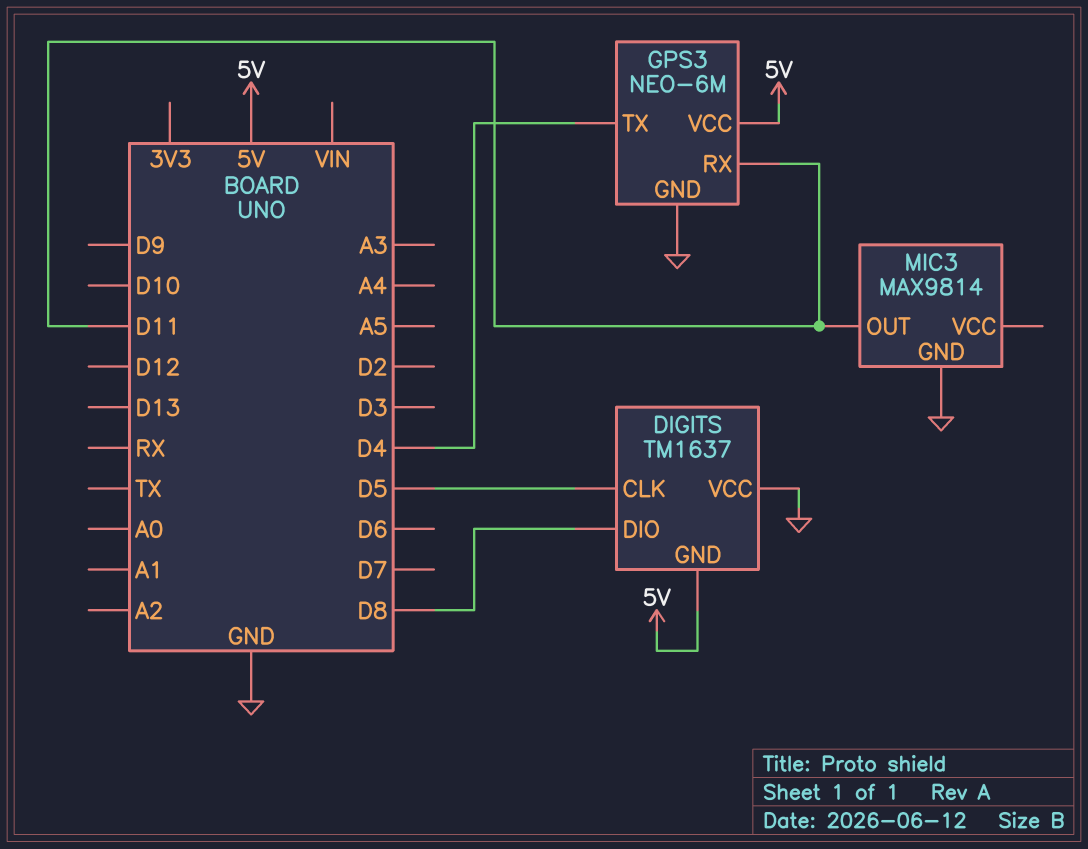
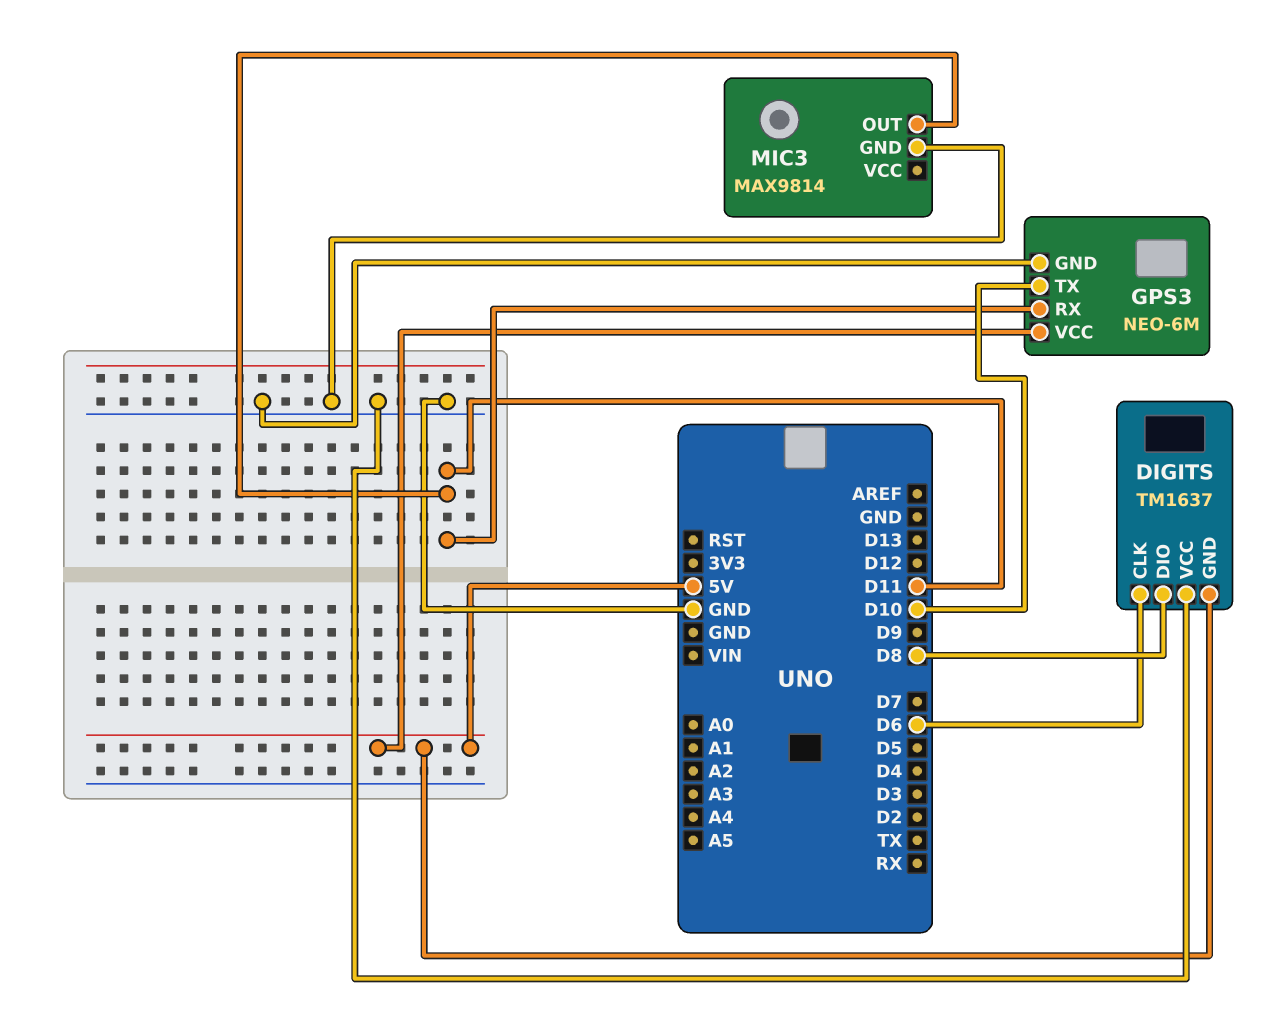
DIGITS pin CLK: D5 -> D6
GPS3 pin TX: D4 -> D10

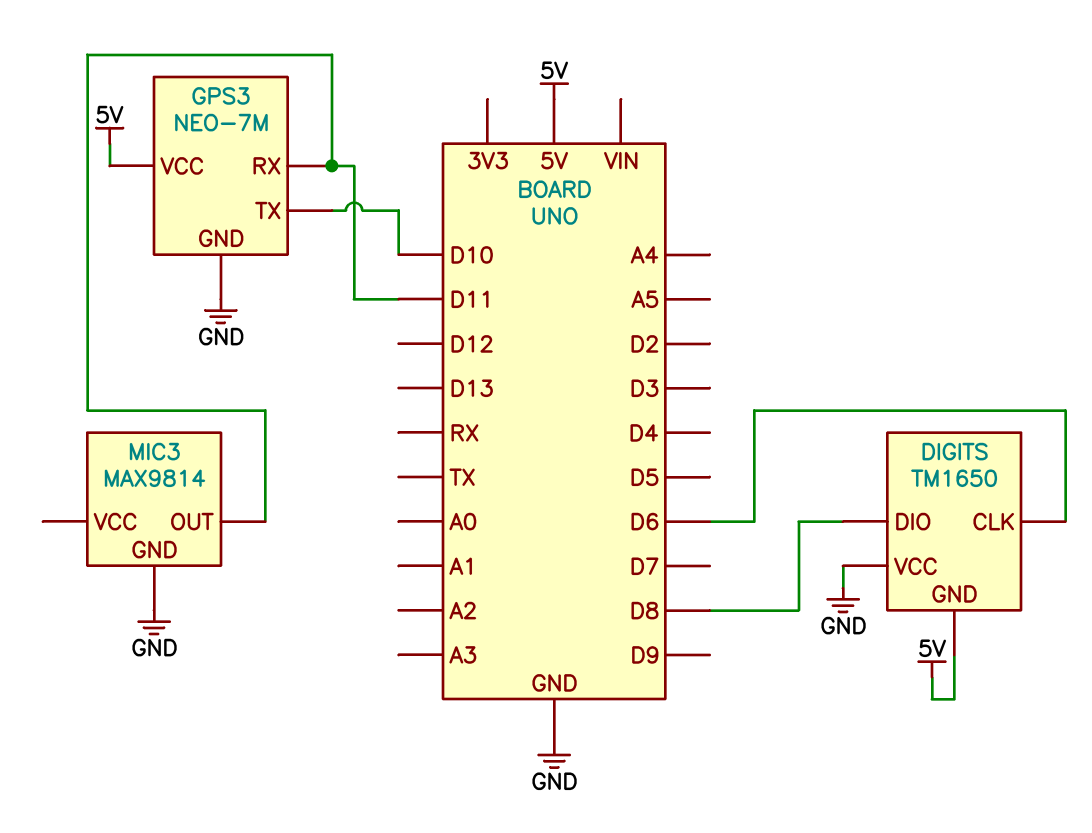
DIGITS: TM1637 -> TM1650
GPS3: NEO-6M -> NEO-7M

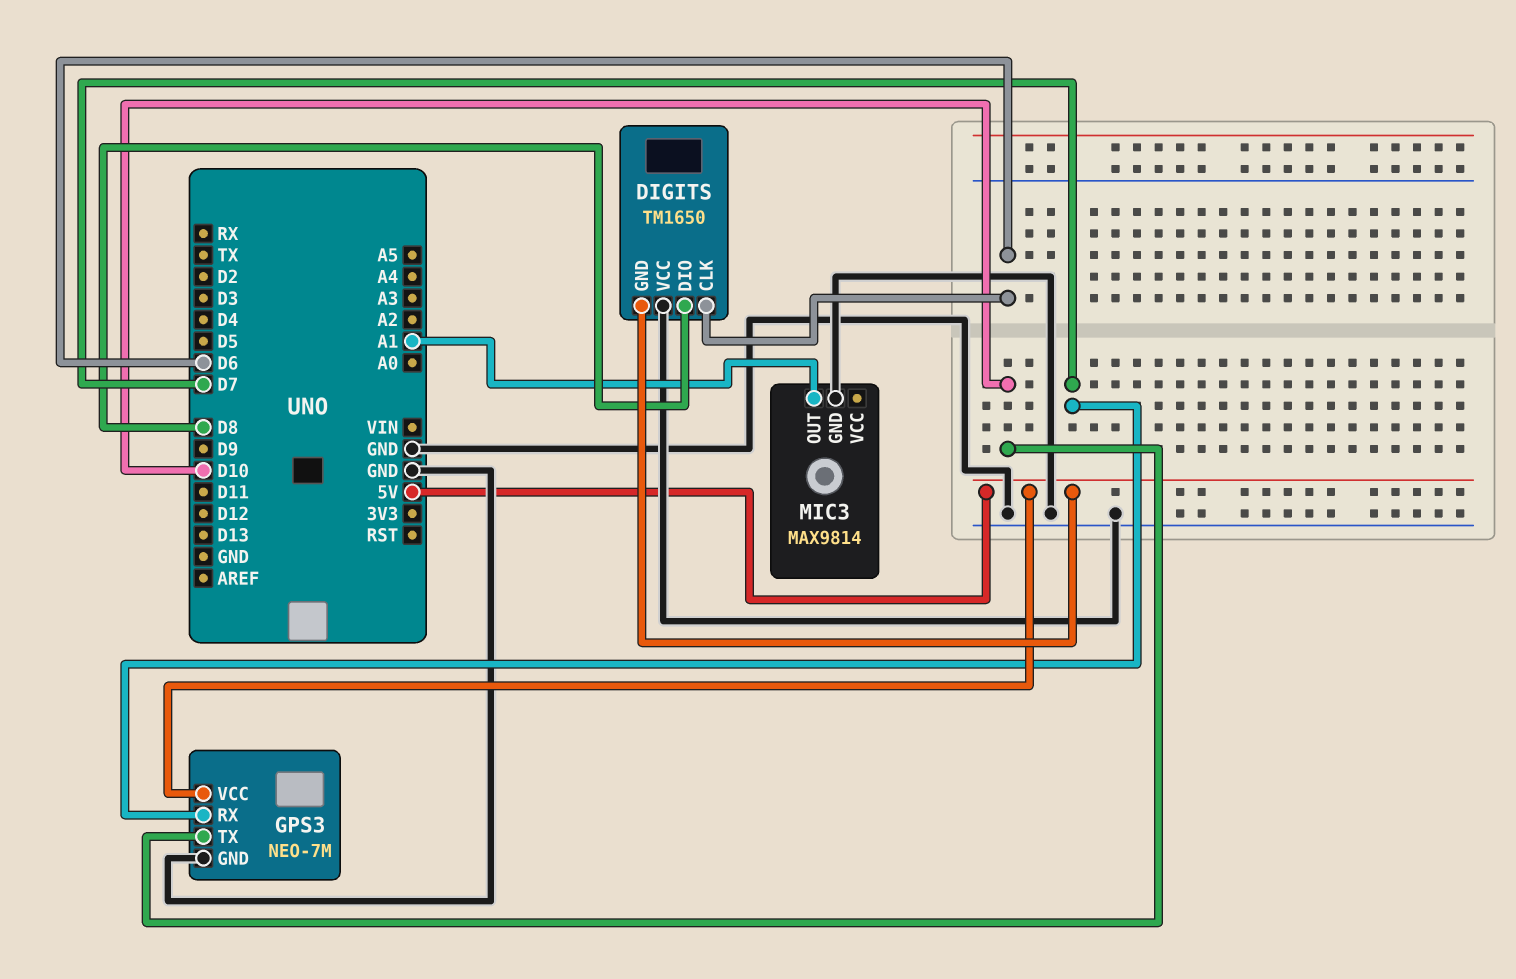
GPS3 pin RX: D11 -> D7
MIC3 pin OUT: D11 -> A1

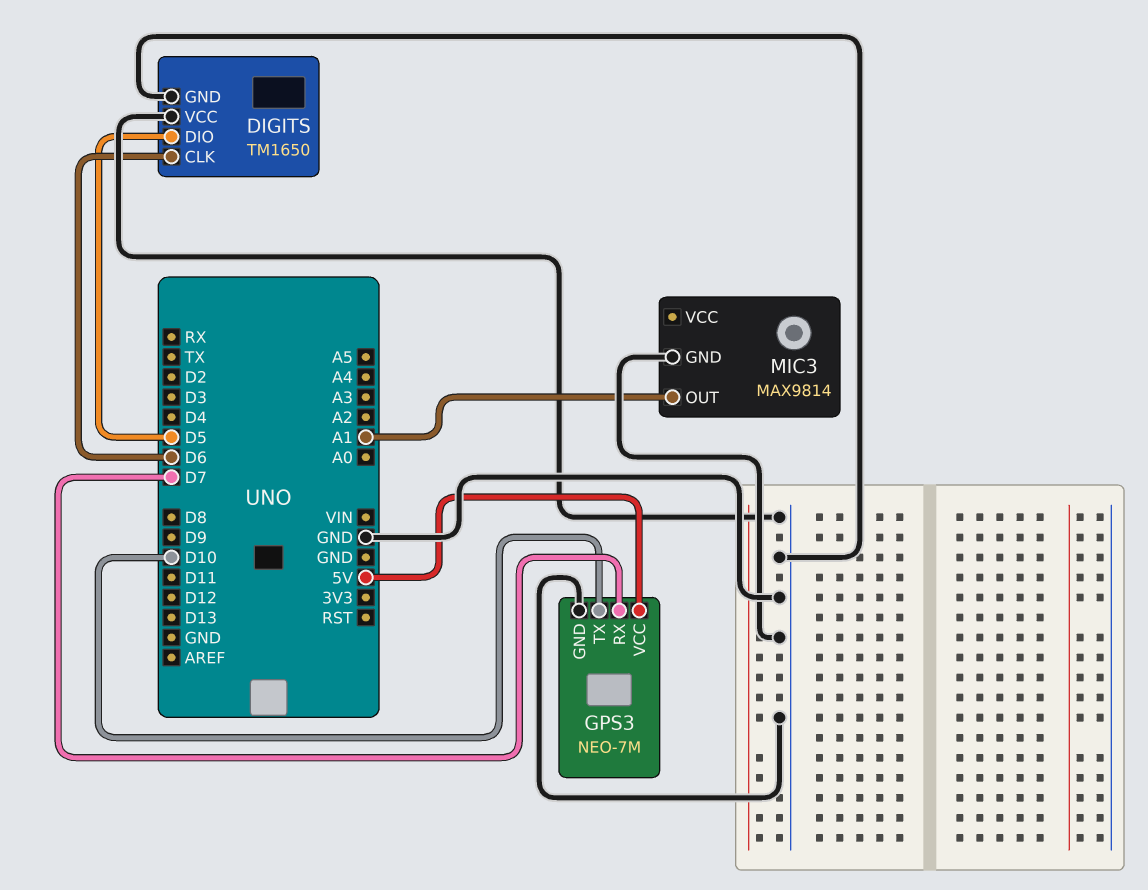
DIGITS pin DIO: D8 -> D5
DIGITS pin GND: 5V -> GND

